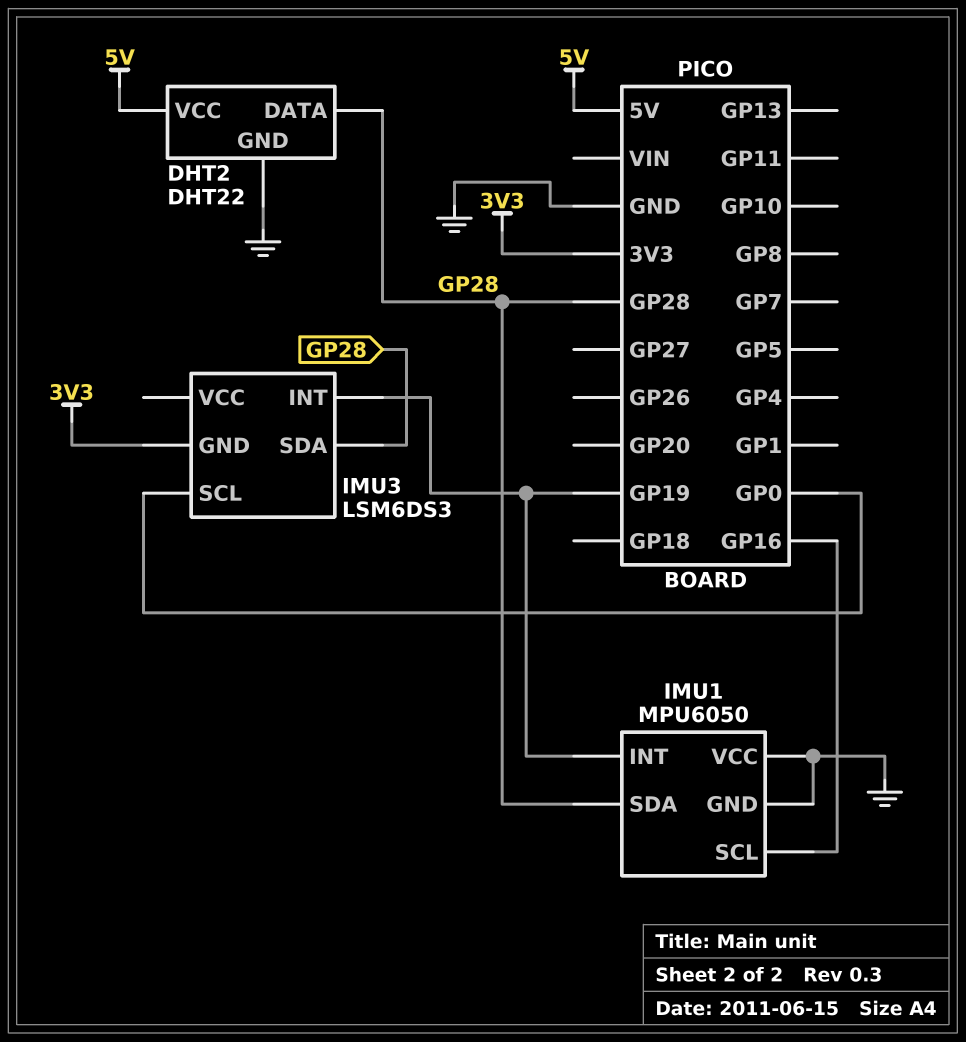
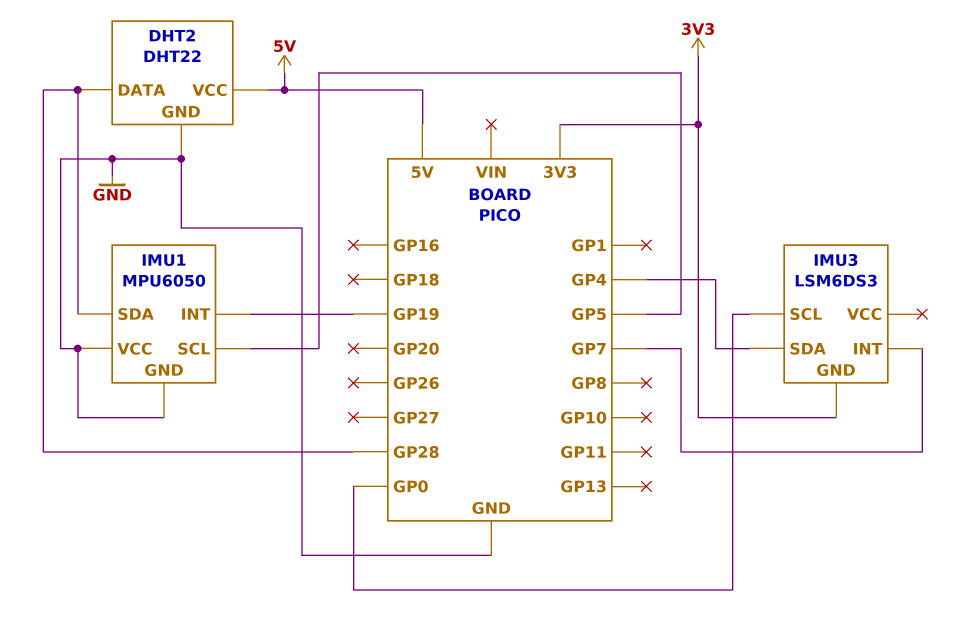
IMU1 pin SCL: GP16 -> GP5
IMU3 pin INT: GP19 -> GP7
IMU3 pin SDA: GP28 -> GP4

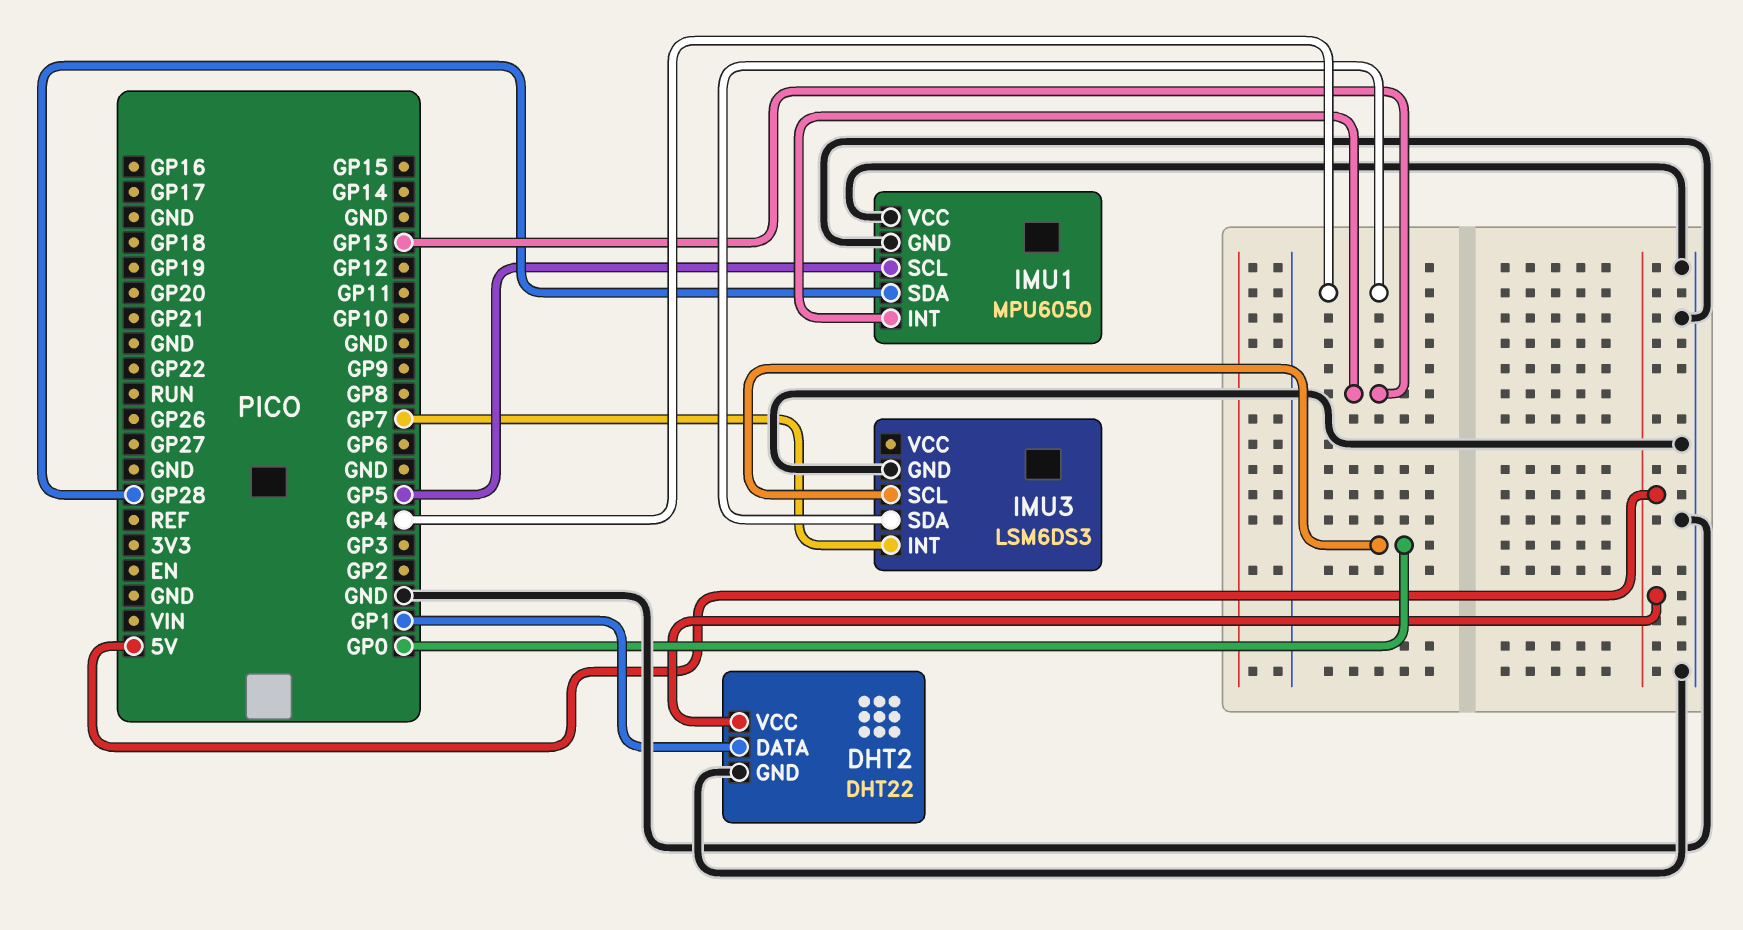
DHT2 pin DATA: GP28 -> GP1
IMU1 pin INT: GP19 -> GP13
IMU3 pin GND: 3V3 -> GND

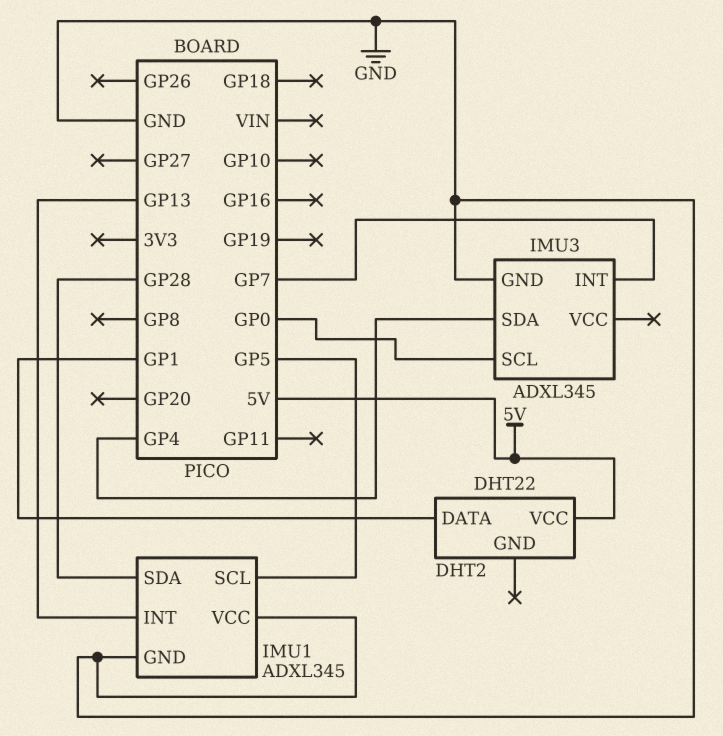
DHT2 pin GND: GND -> none
IMU1: MPU6050 -> ADXL345
IMU3: LSM6DS3 -> ADXL345

